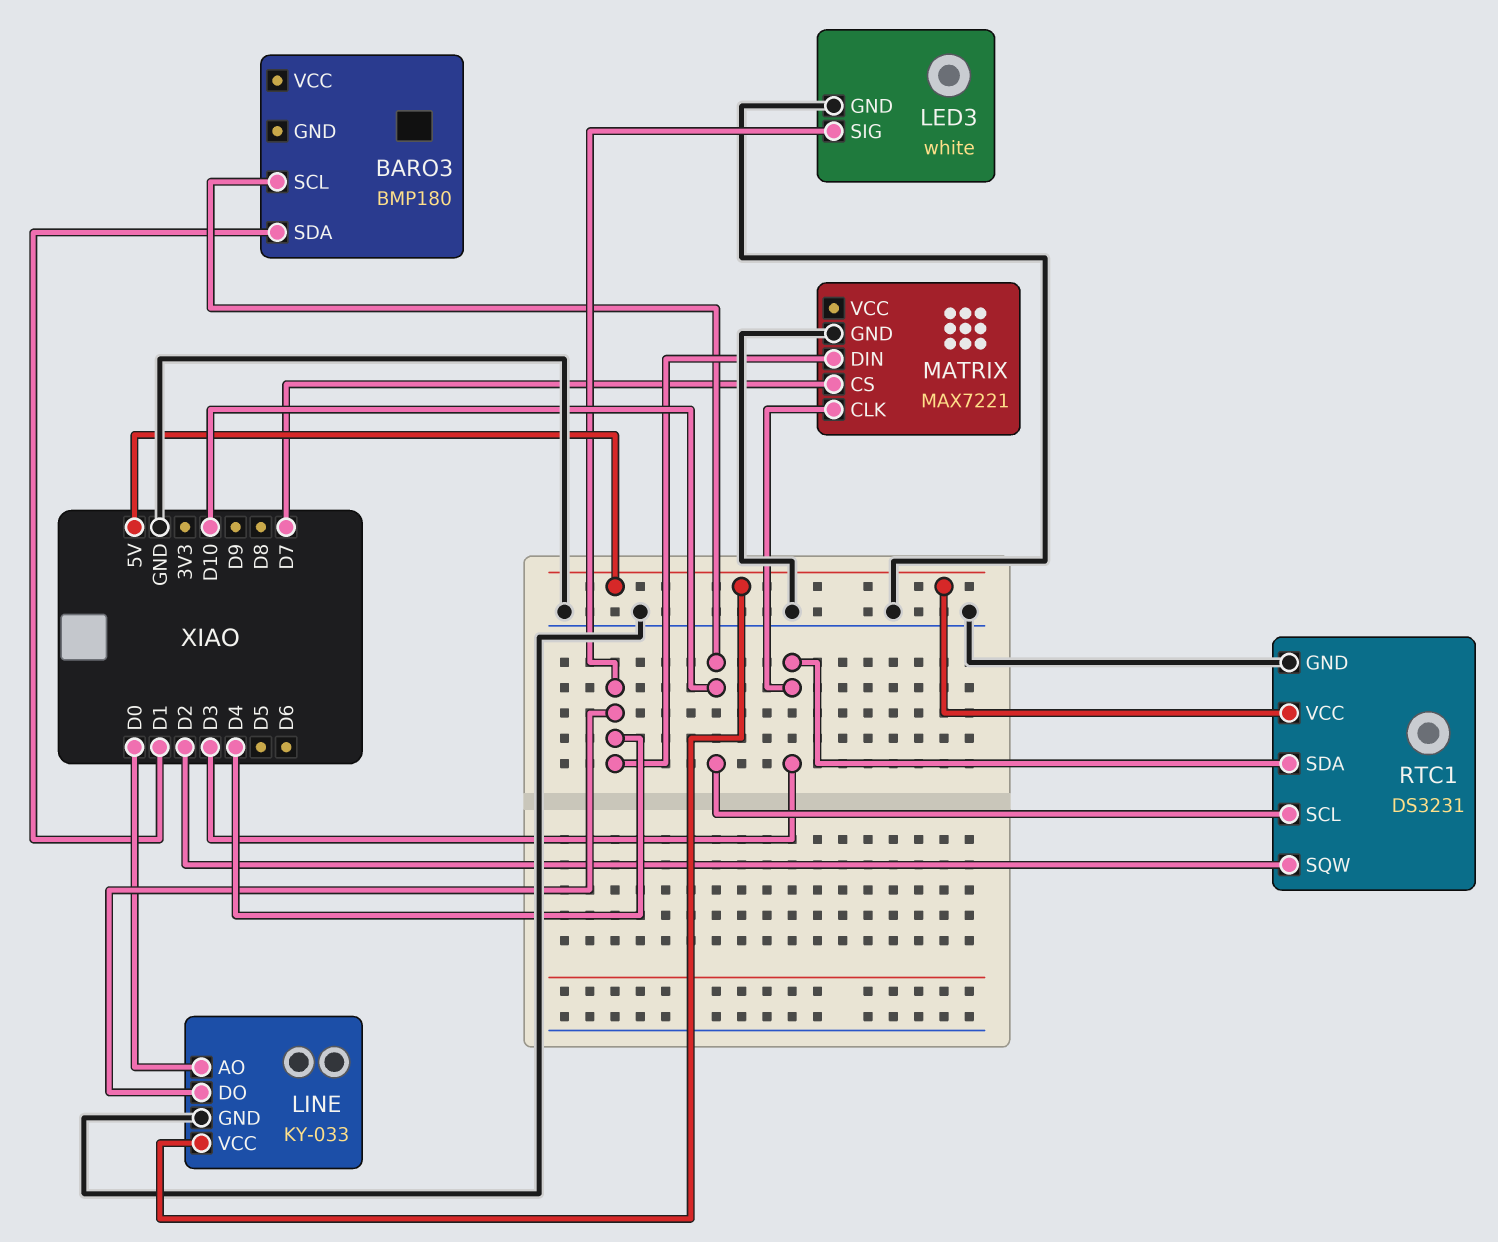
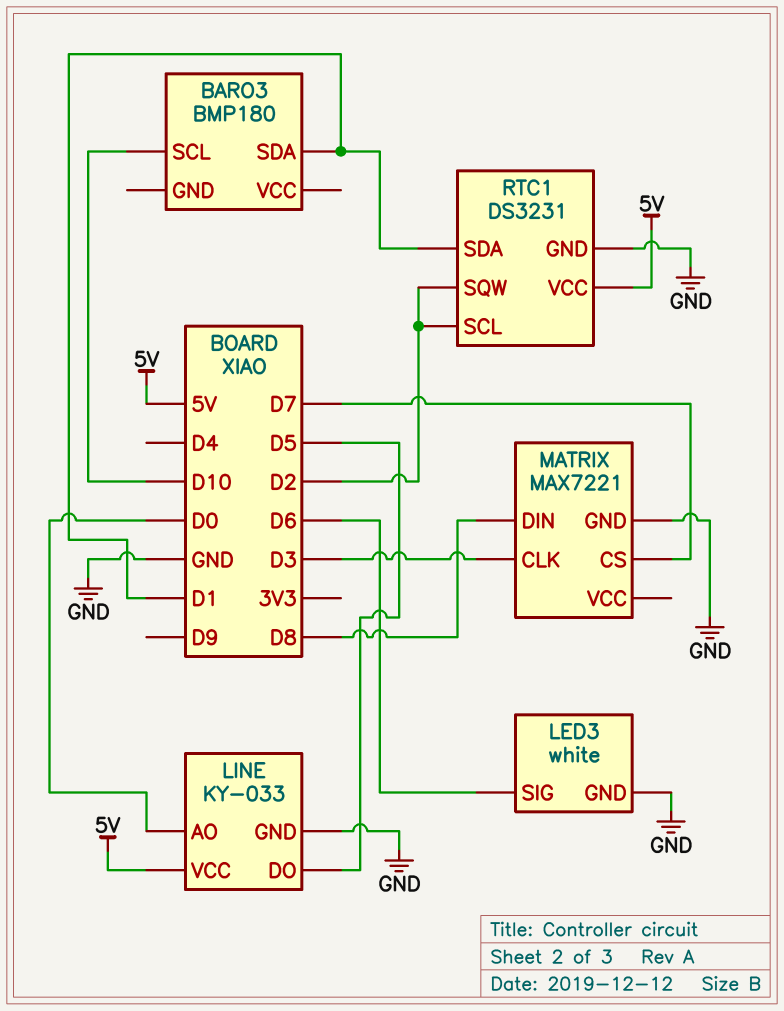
LED3 pin SIG: D4 -> D6
LINE pin DO: D4 -> D5
MATRIX pin DIN: D4 -> D8
RTC1 pin SCL: D10 -> D2
RTC1 pin SDA: D3 -> D1

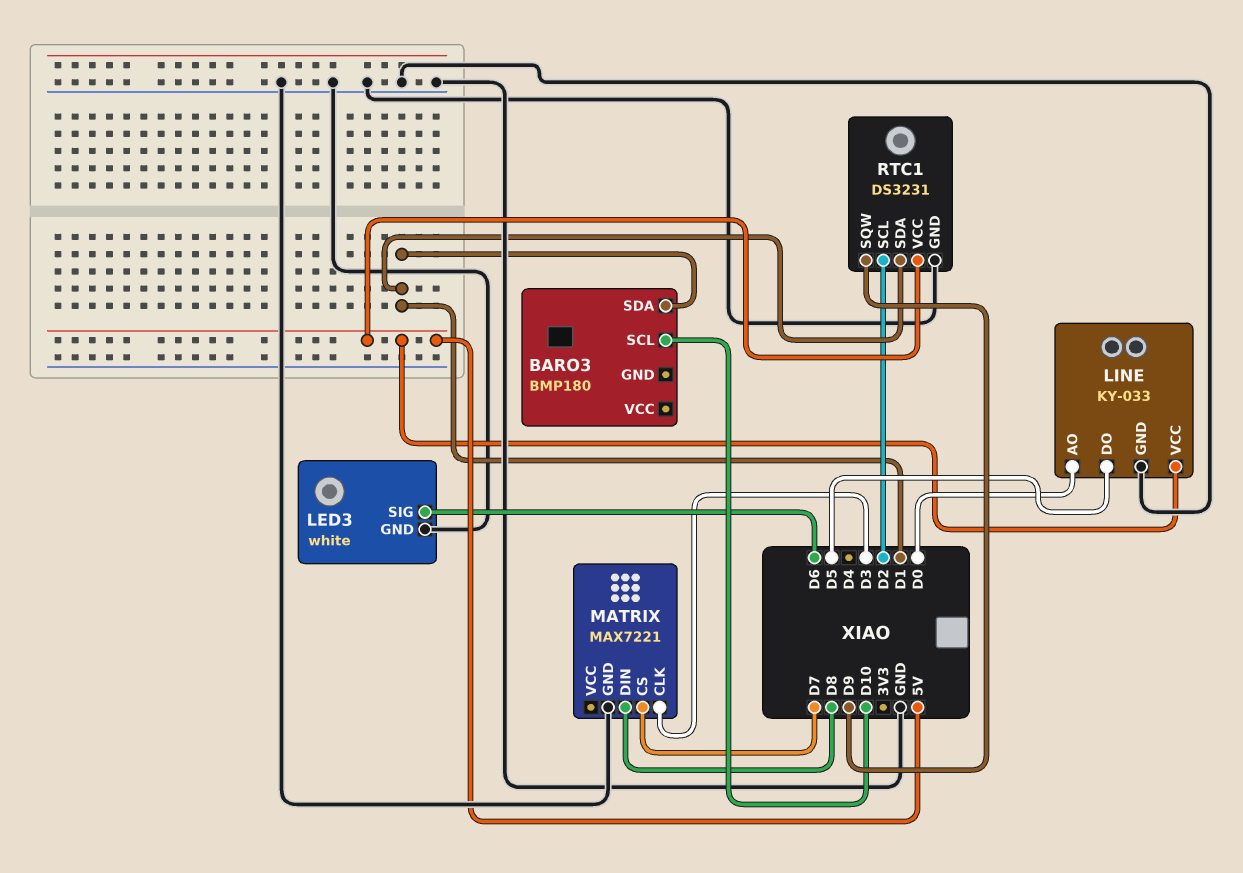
RTC1 pin SQW: D2 -> D9

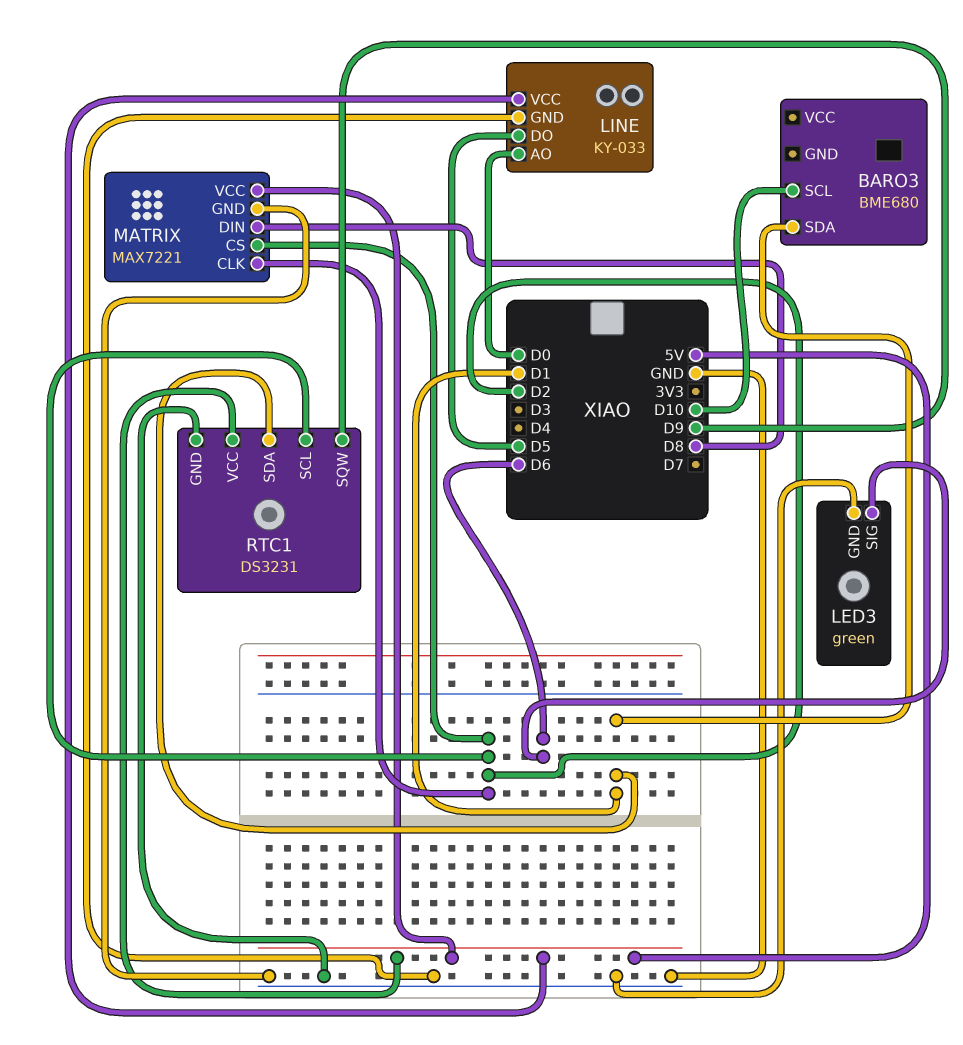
BARO3: BMP180 -> BME680
LED3: white -> green
MATRIX pin CLK: D3 -> D2
MATRIX pin CS: D7 -> D2
MATRIX pin VCC: none -> 5V

